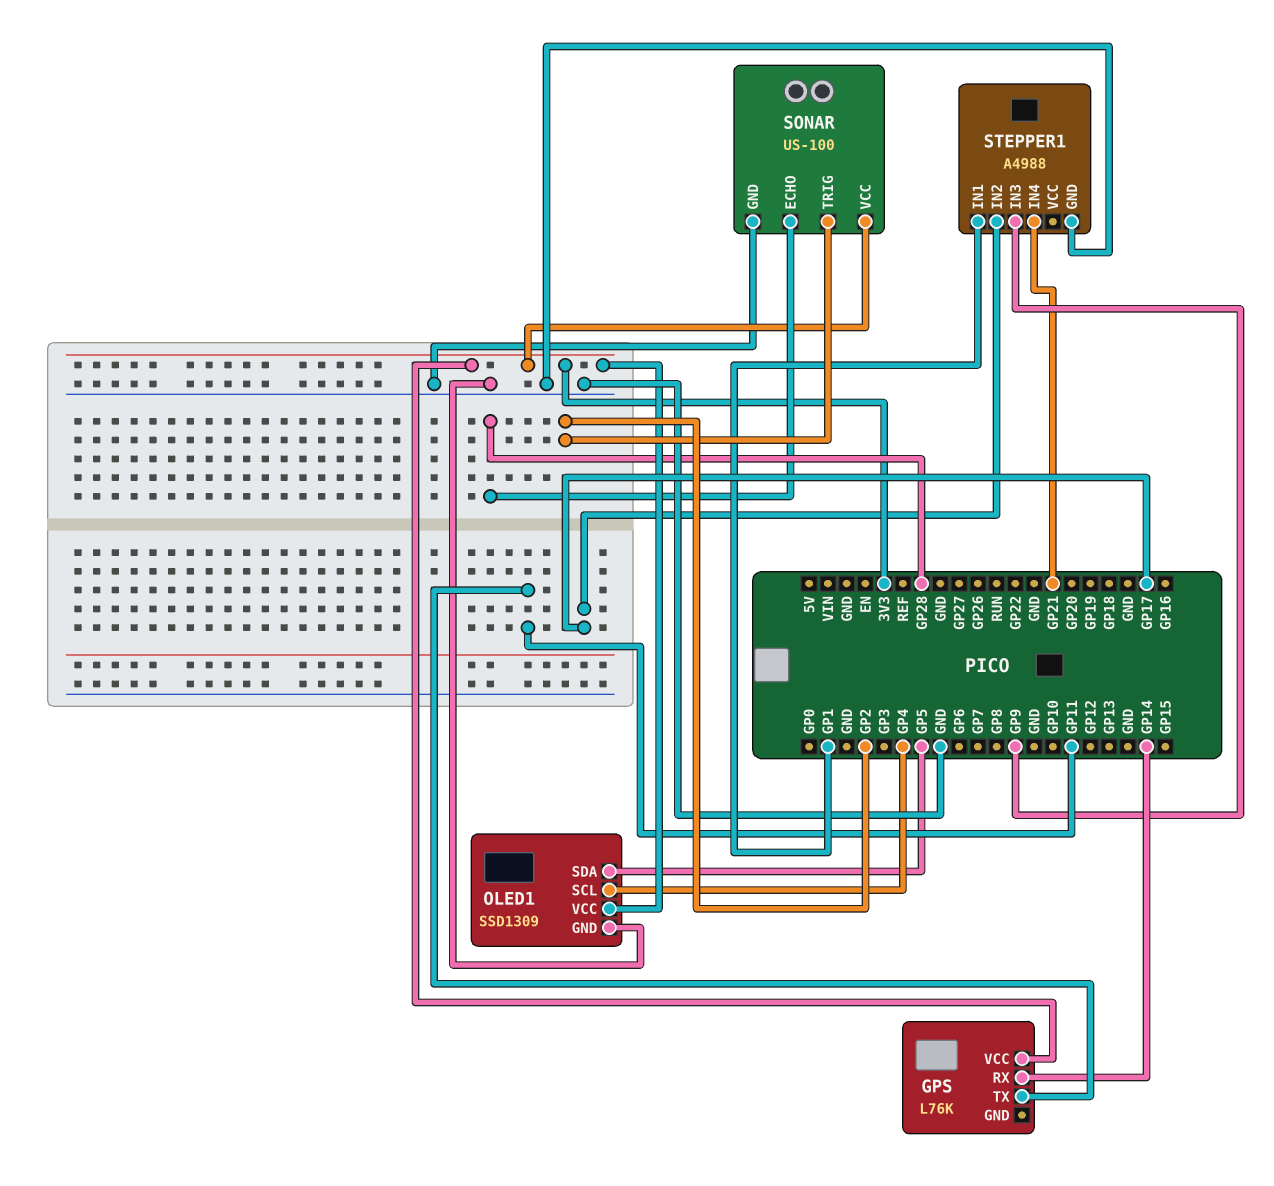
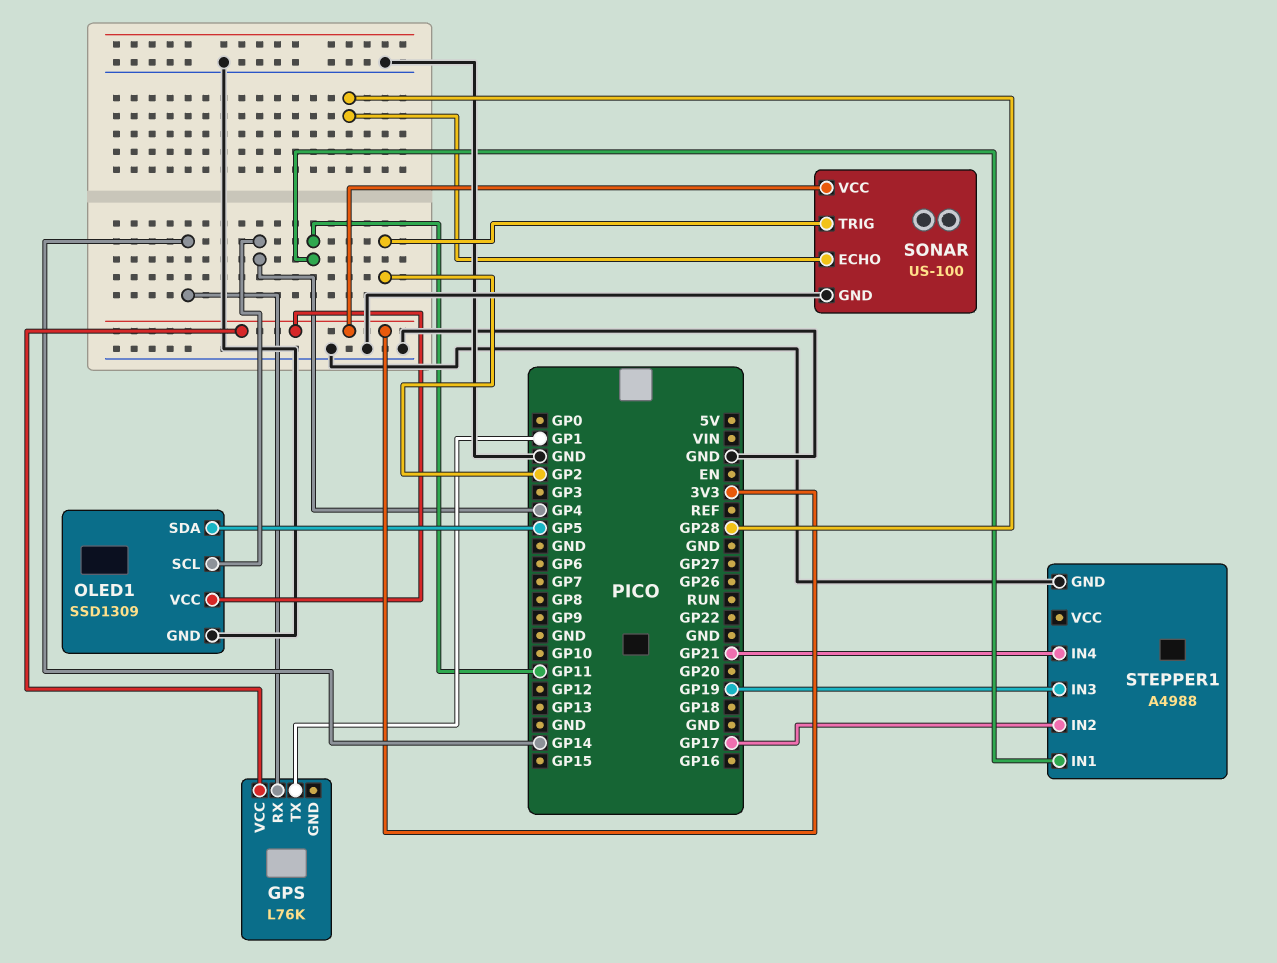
GPS pin TX: GP11 -> GP1
STEPPER1 pin IN1: GP1 -> GP11
STEPPER1 pin IN3: GP9 -> GP19

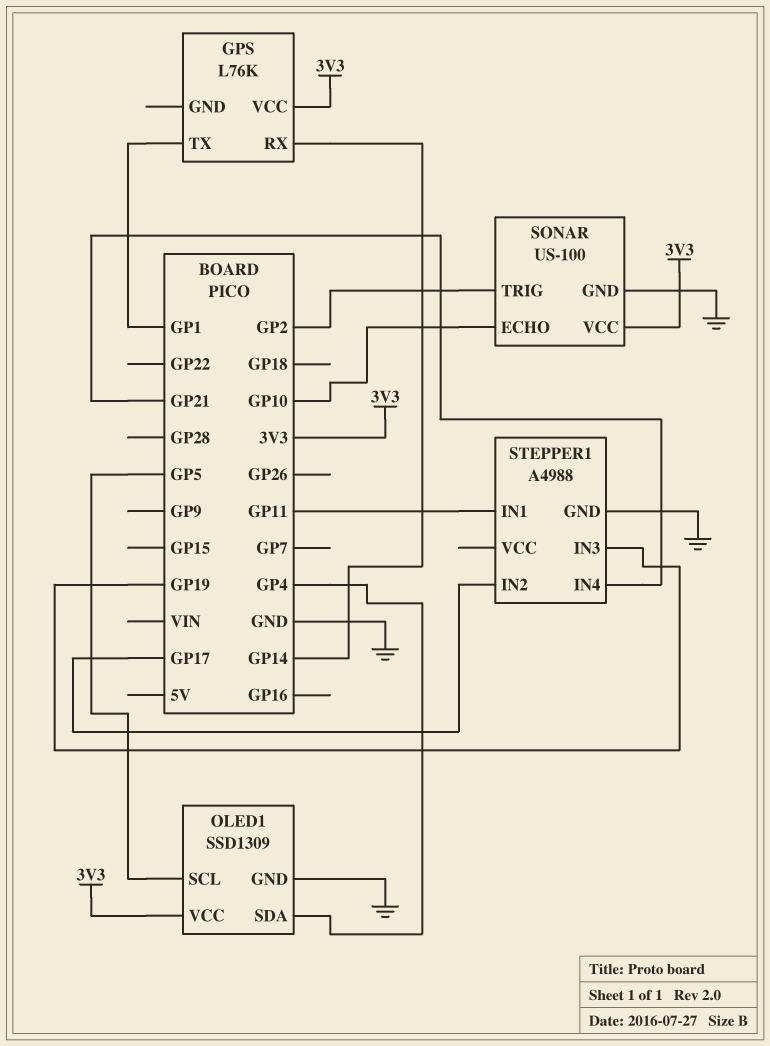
OLED1 pin SCL: GP4 -> GP5
OLED1 pin SDA: GP5 -> GP4
SONAR pin ECHO: GP28 -> GP10

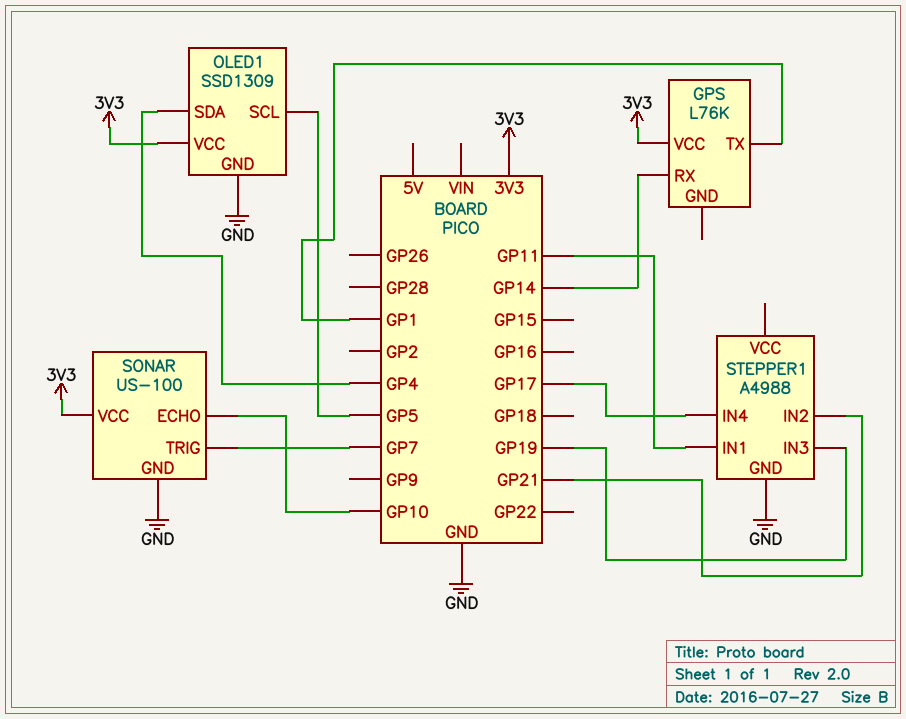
SONAR pin TRIG: GP2 -> GP7
STEPPER1 pin IN2: GP17 -> GP21
STEPPER1 pin IN4: GP21 -> GP17

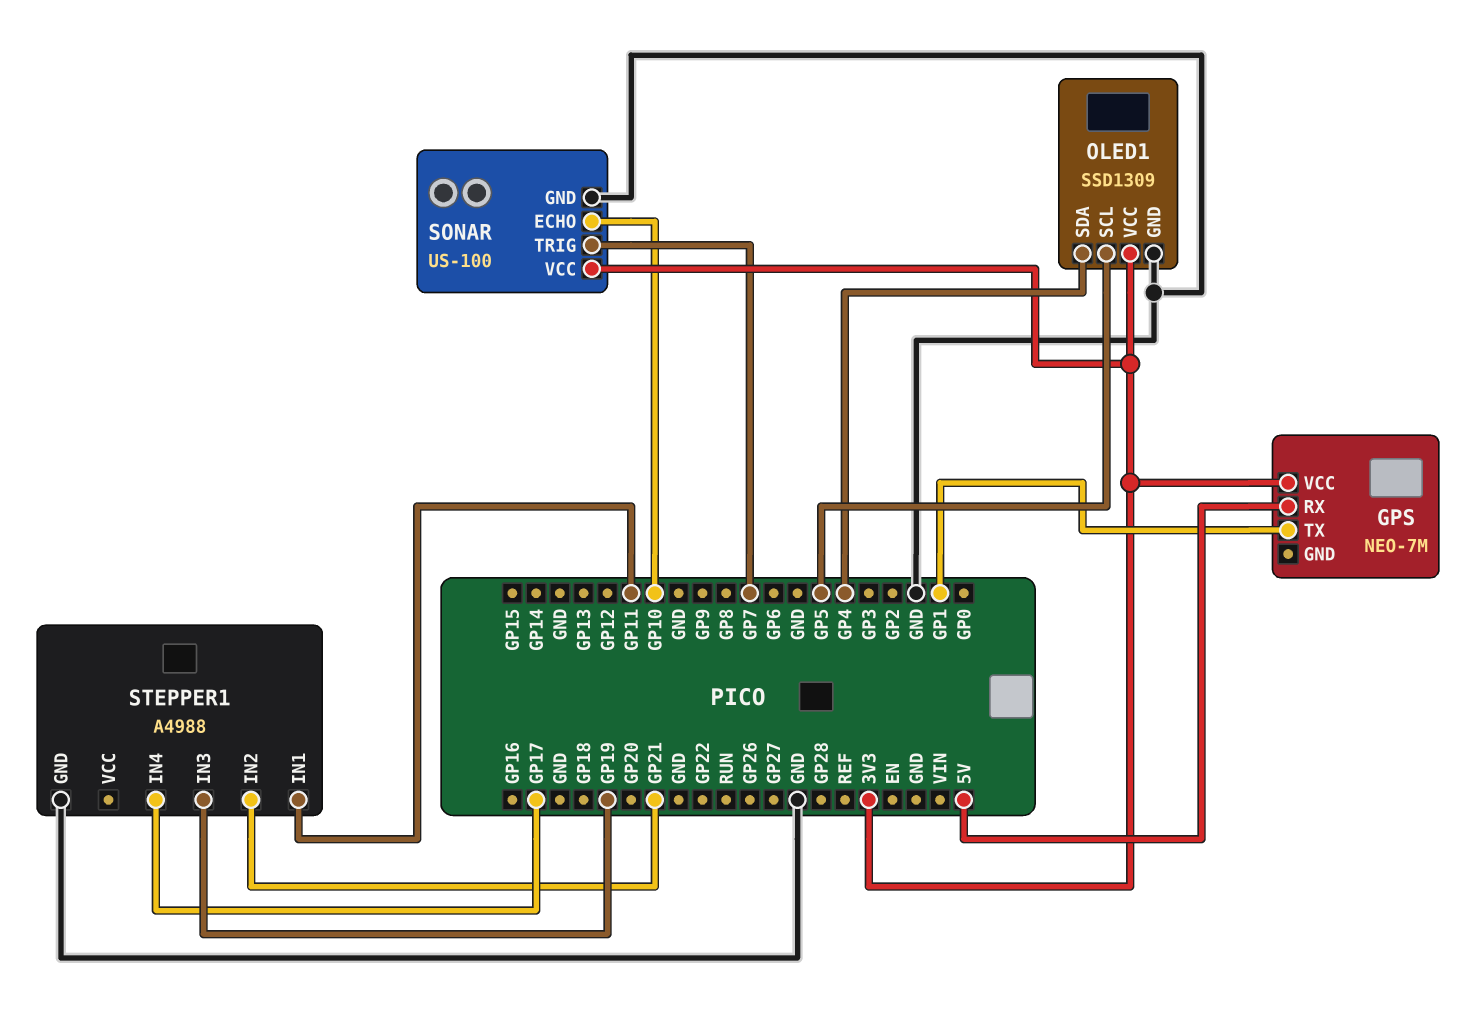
GPS: L76K -> NEO-7M
GPS pin RX: GP14 -> 5V

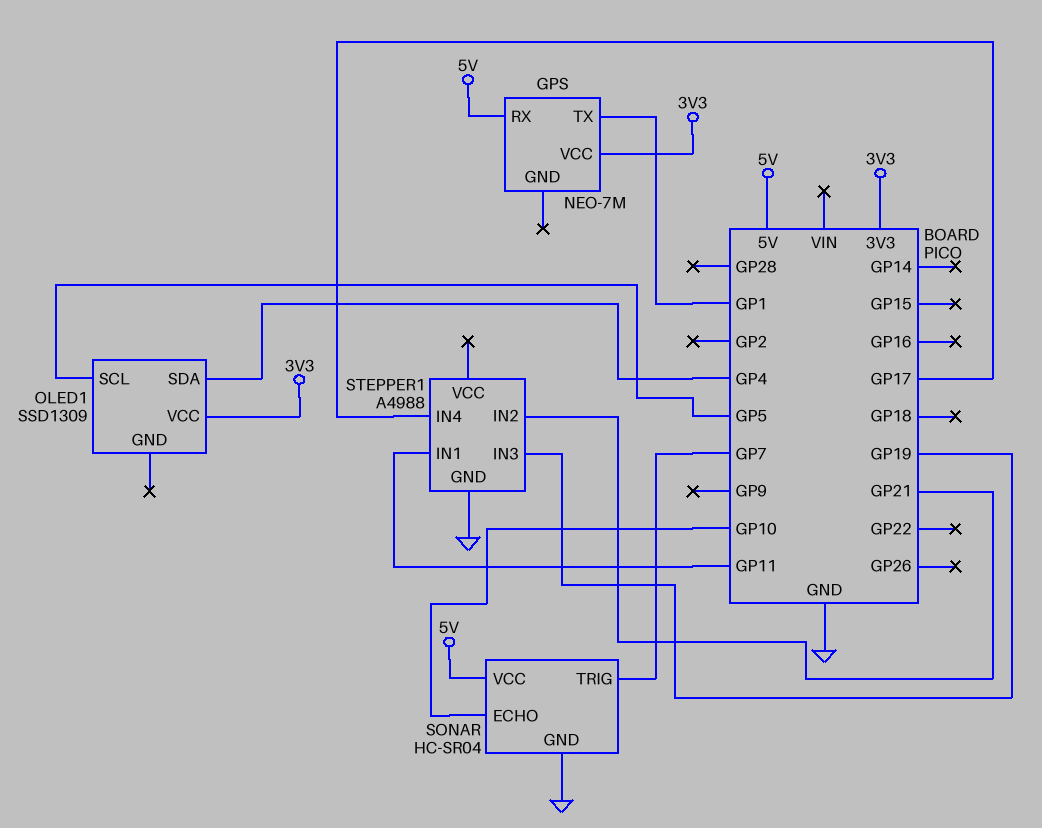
OLED1 pin GND: GND -> none
SONAR: US-100 -> HC-SR04
SONAR pin VCC: 3V3 -> 5V

